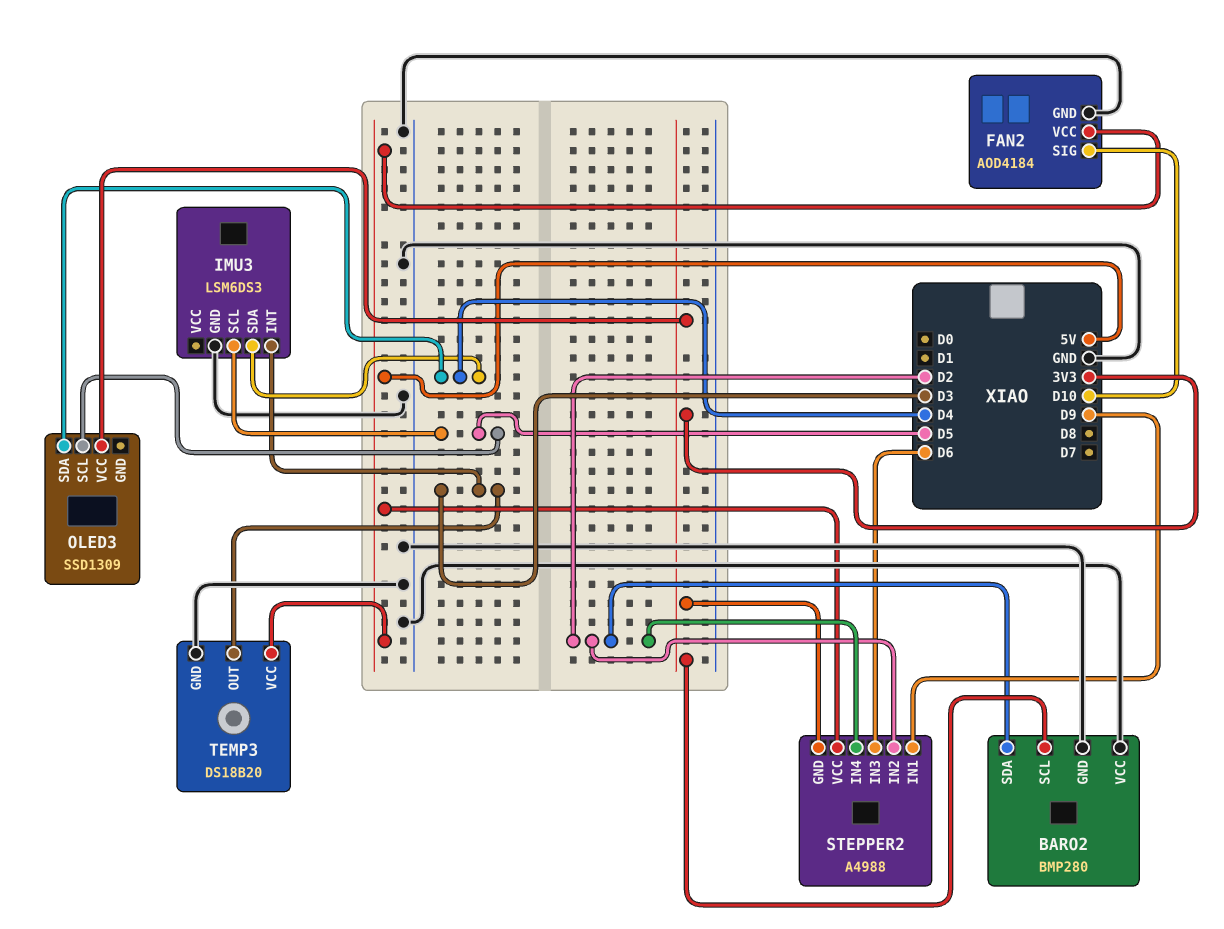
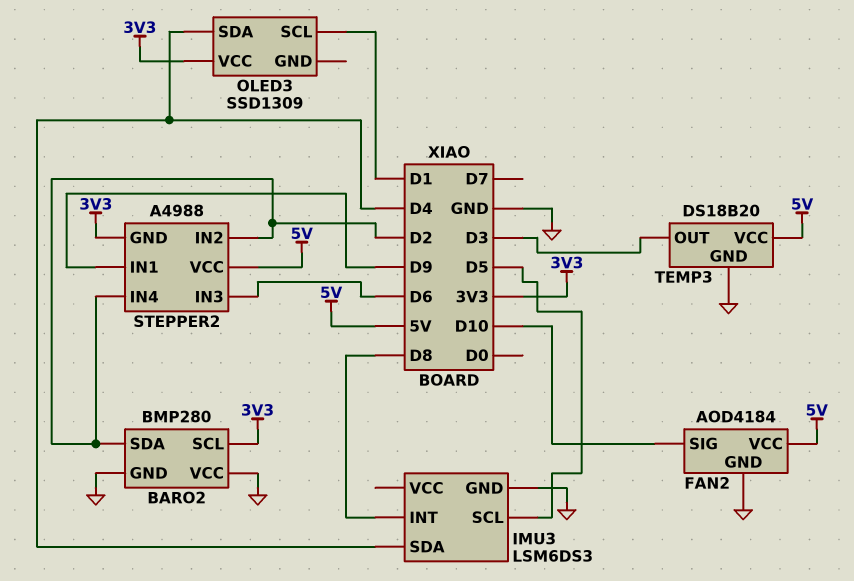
IMU3 pin INT: D3 -> D8
OLED3 pin SCL: D5 -> D1

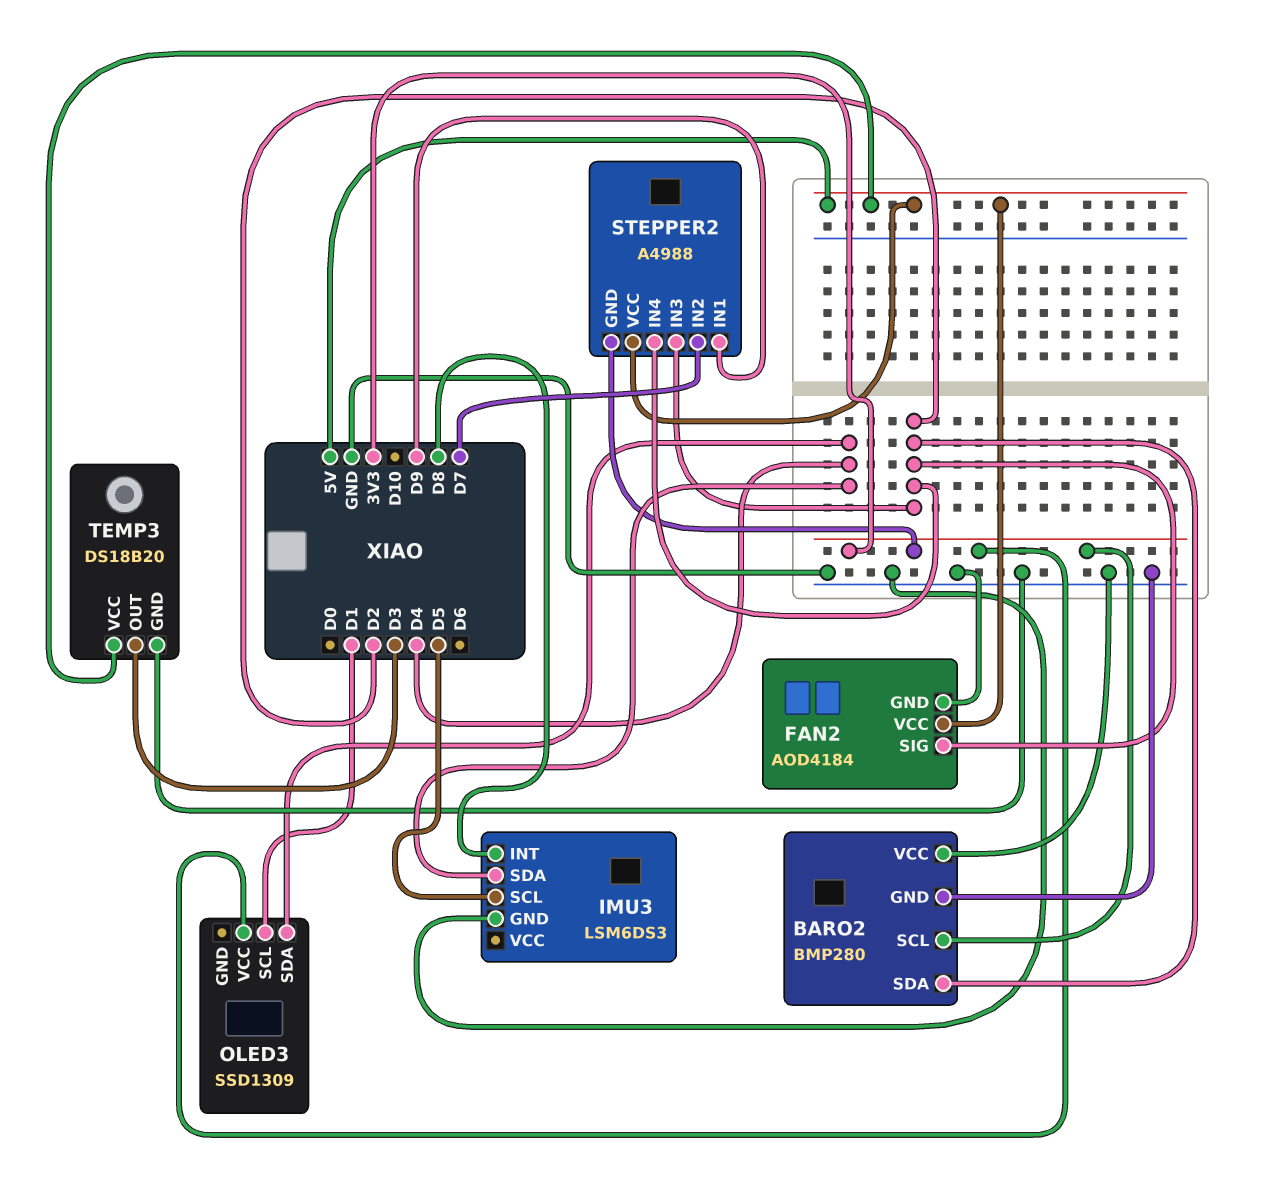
FAN2 pin SIG: D10 -> D2
STEPPER2 pin IN2: D2 -> D7
STEPPER2 pin IN3: D6 -> D2

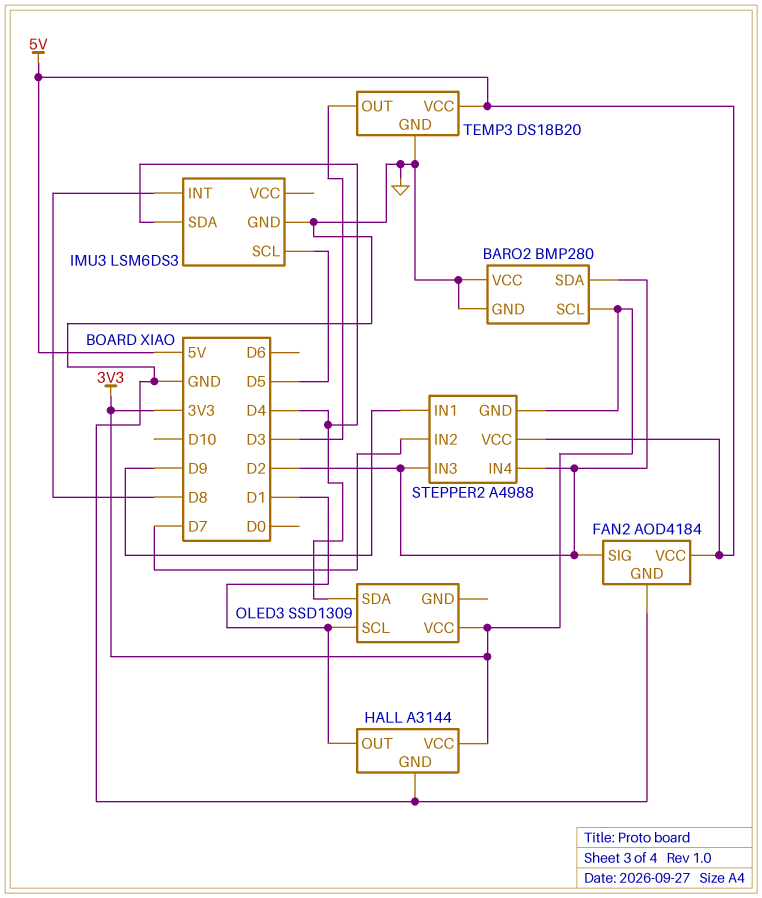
HALL: none -> A3144
HALL pin GND: none -> GND
HALL pin OUT: none -> D1
HALL pin VCC: none -> 3V3

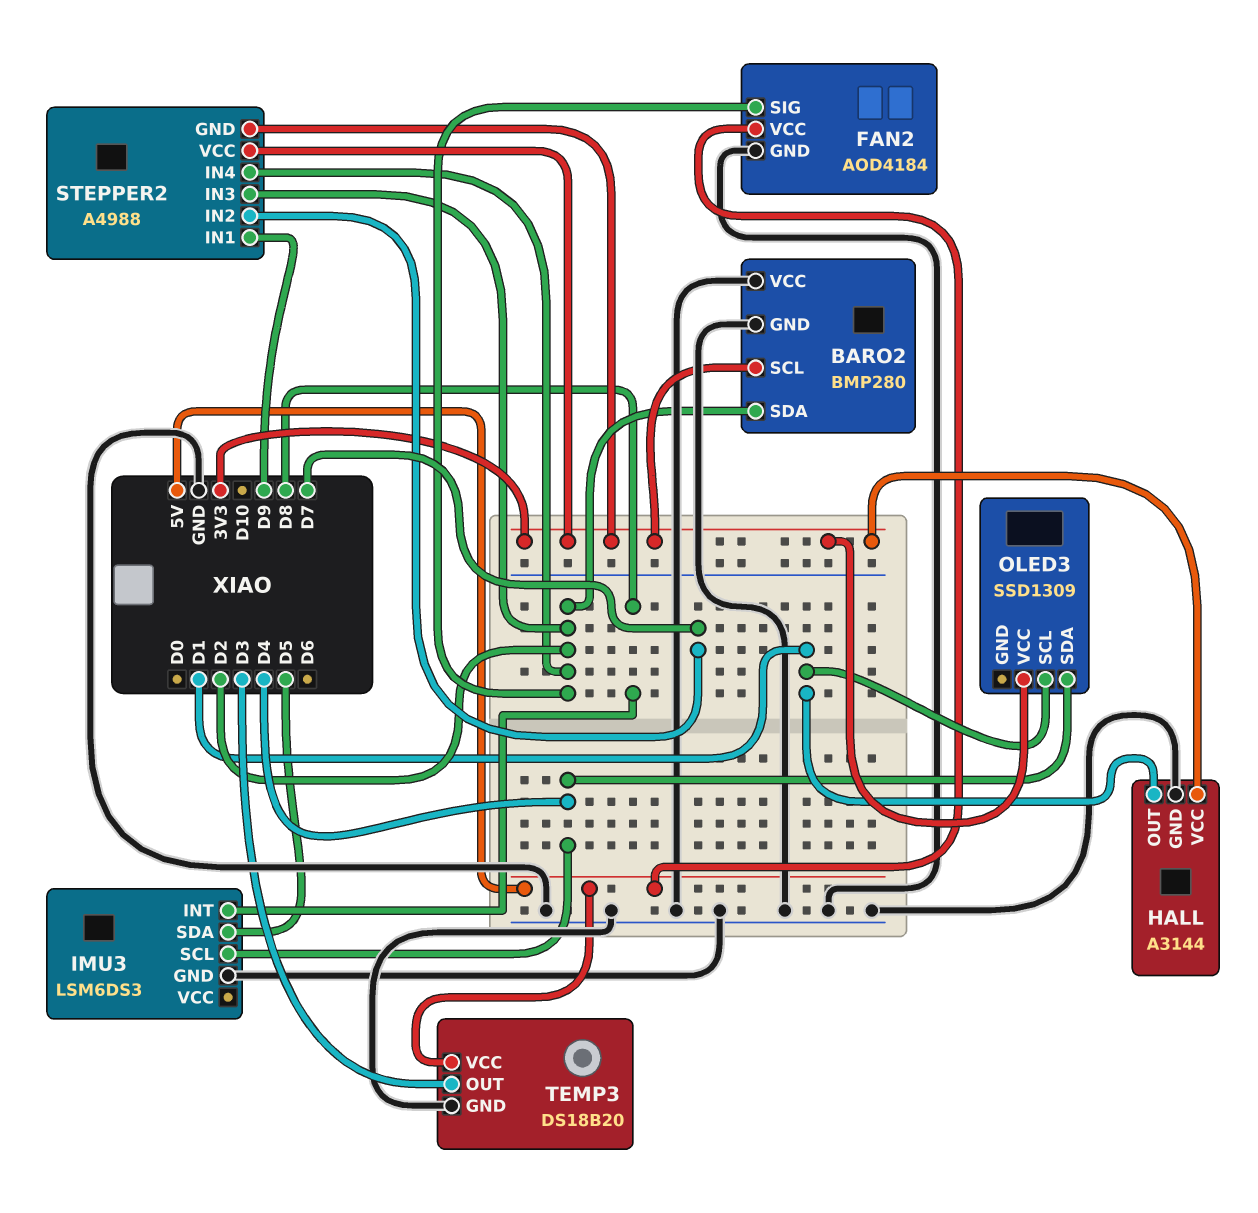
IMU3 pin SCL: D5 -> D4
IMU3 pin SDA: D4 -> D5
STEPPER2 pin VCC: 5V -> 3V3

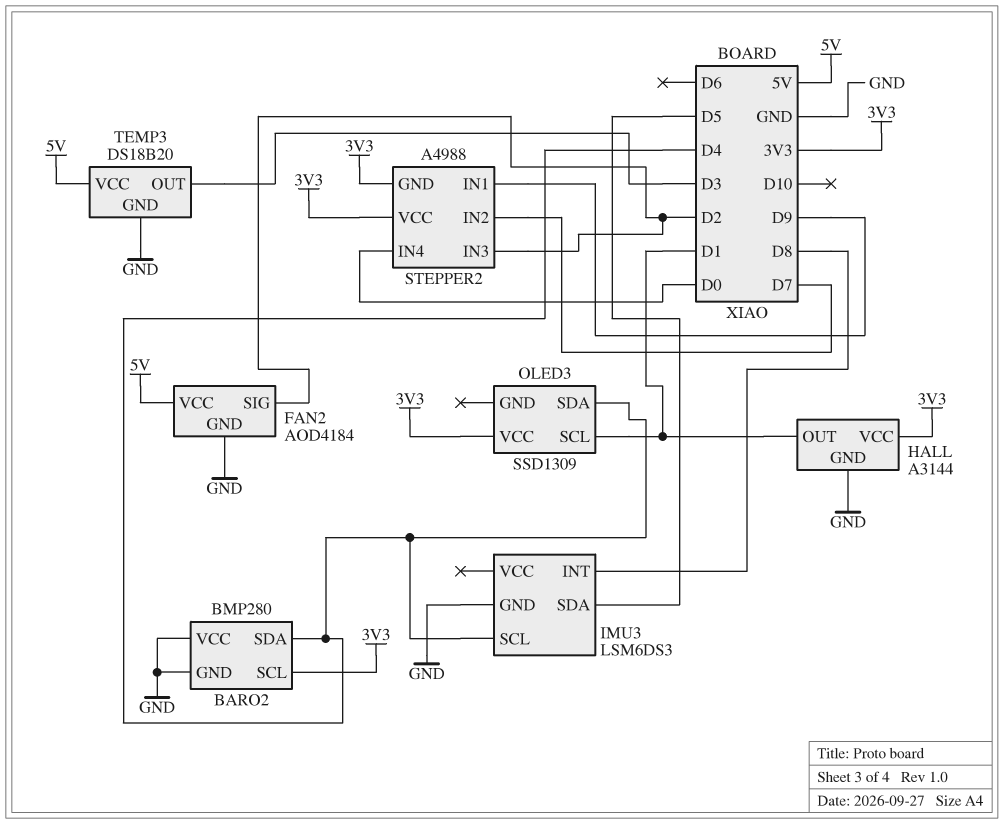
BARO2 pin SDA: D2 -> D4
STEPPER2 pin IN4: D2 -> D0

